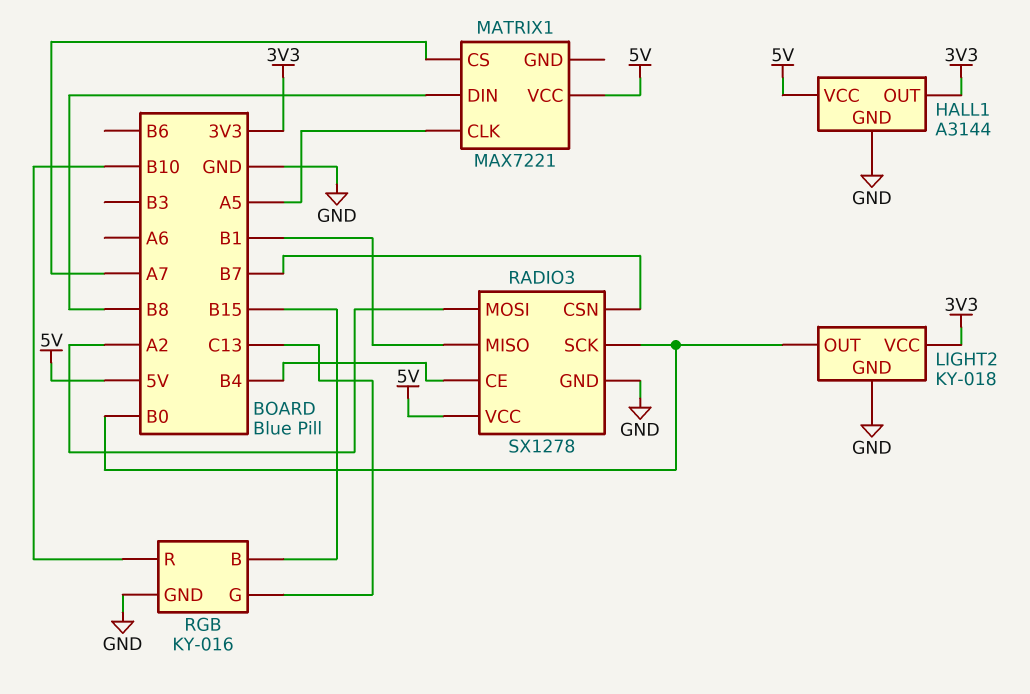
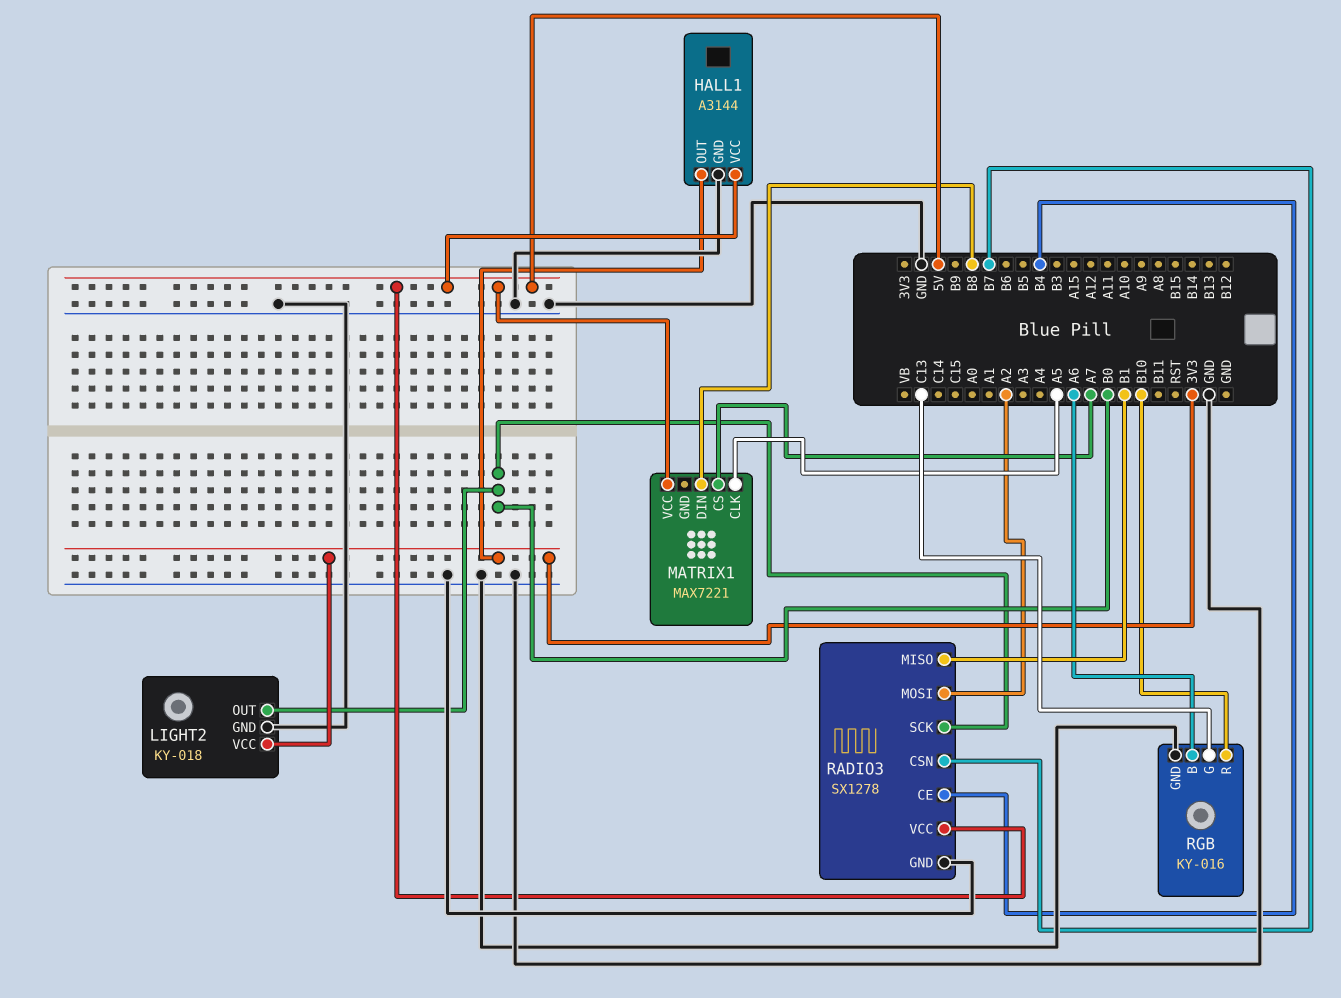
RGB pin B: B15 -> A6

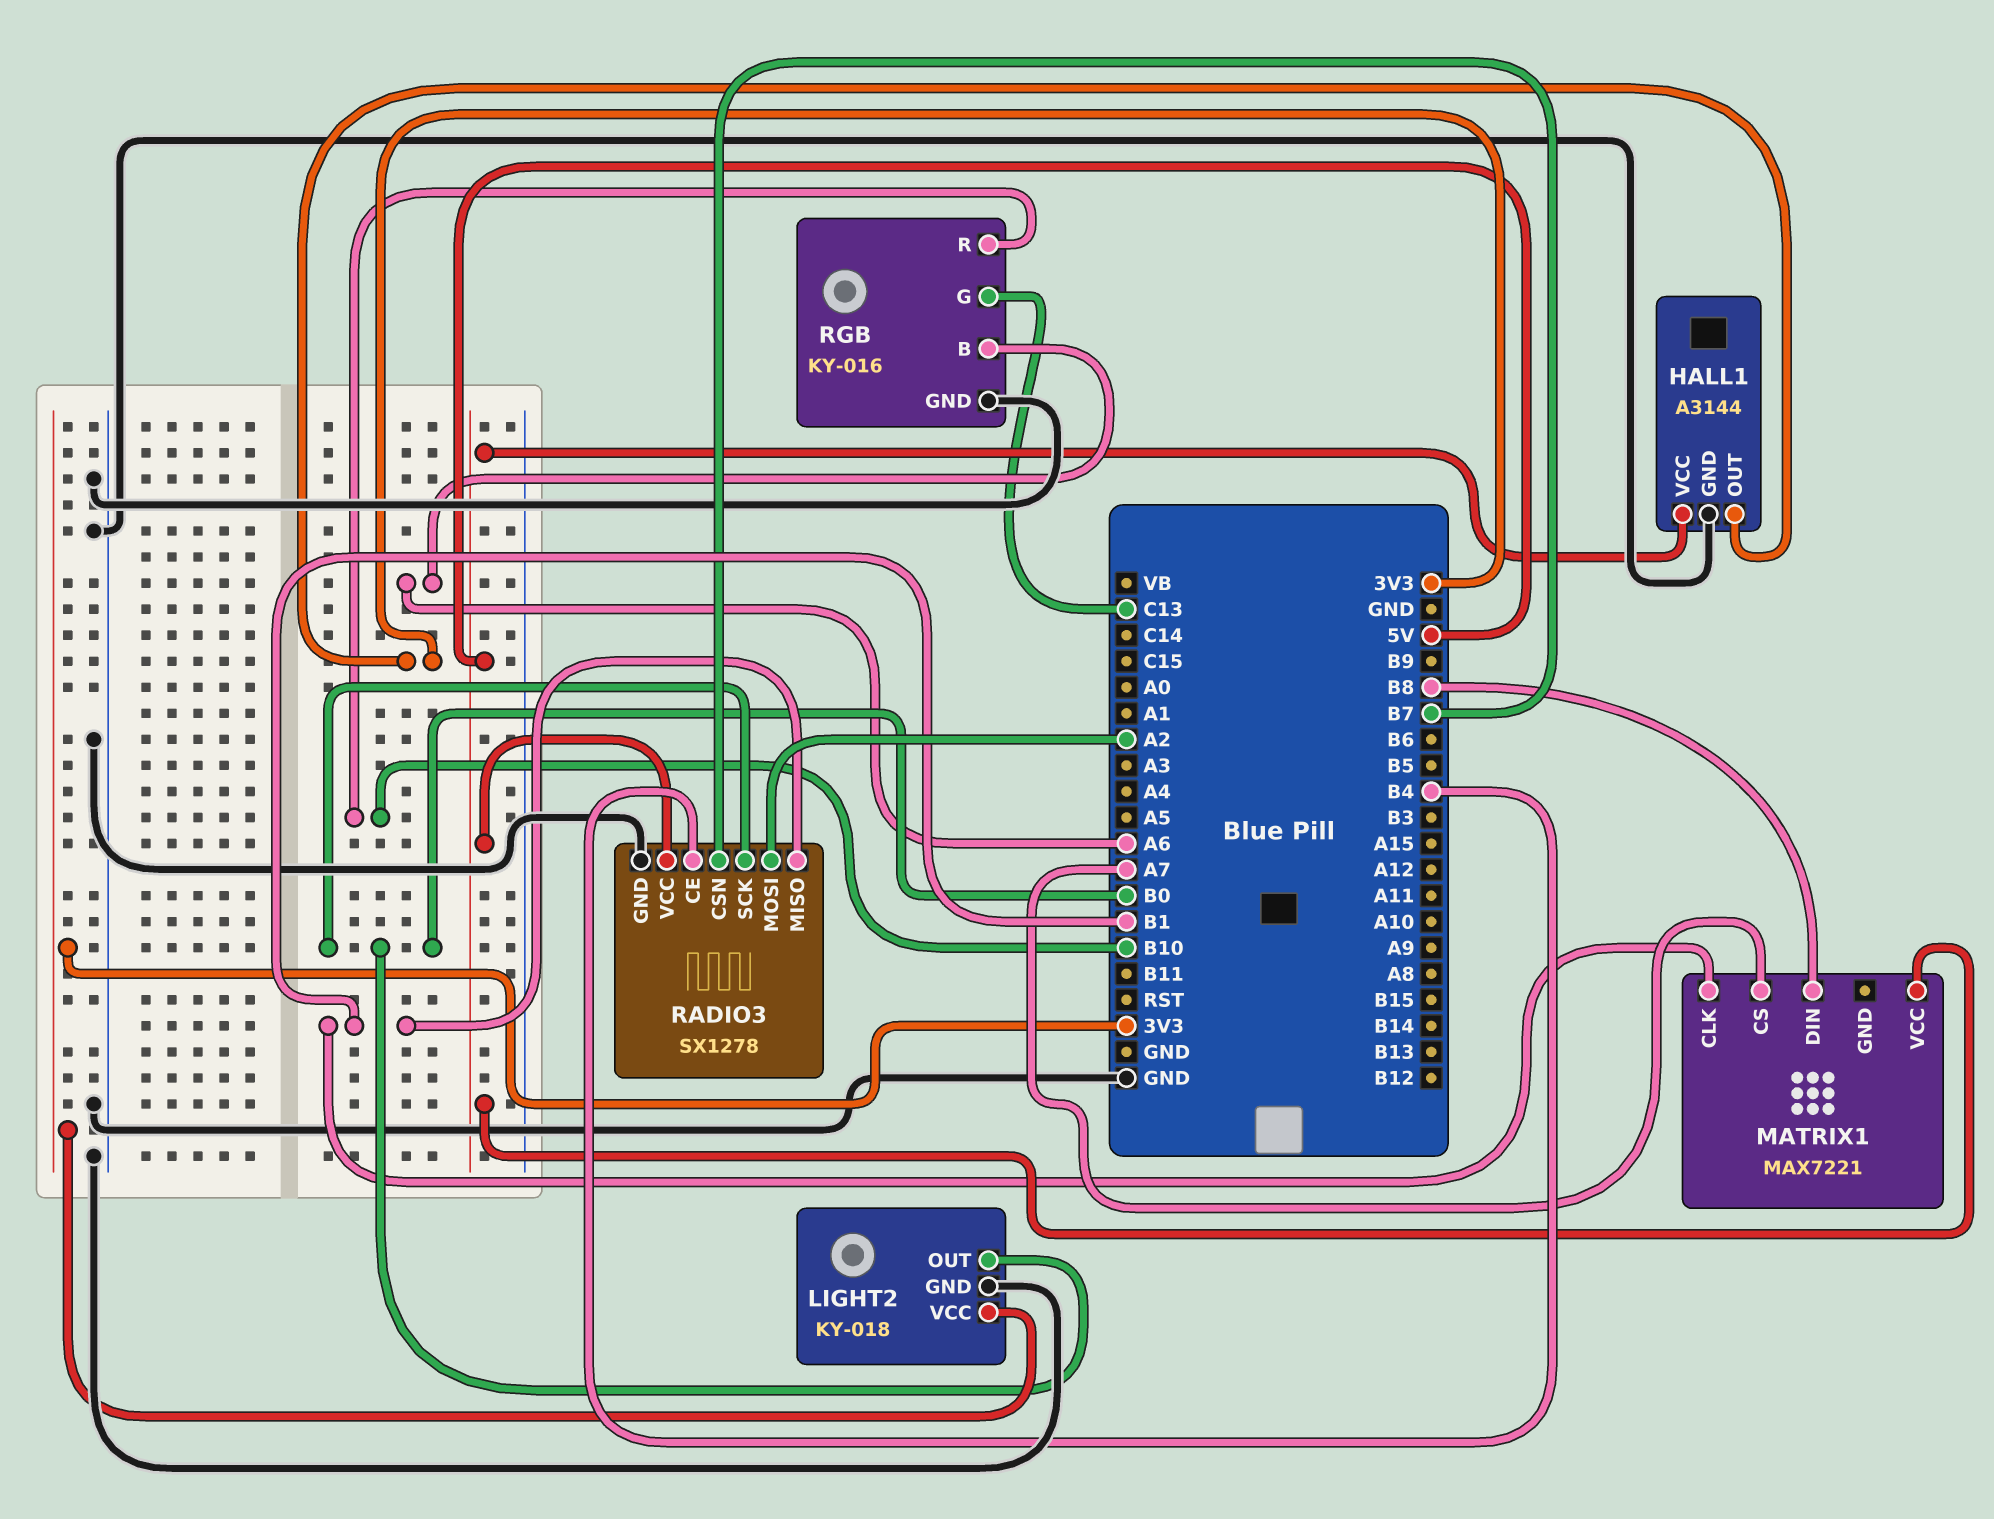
MATRIX1 pin CLK: A5 -> B1

